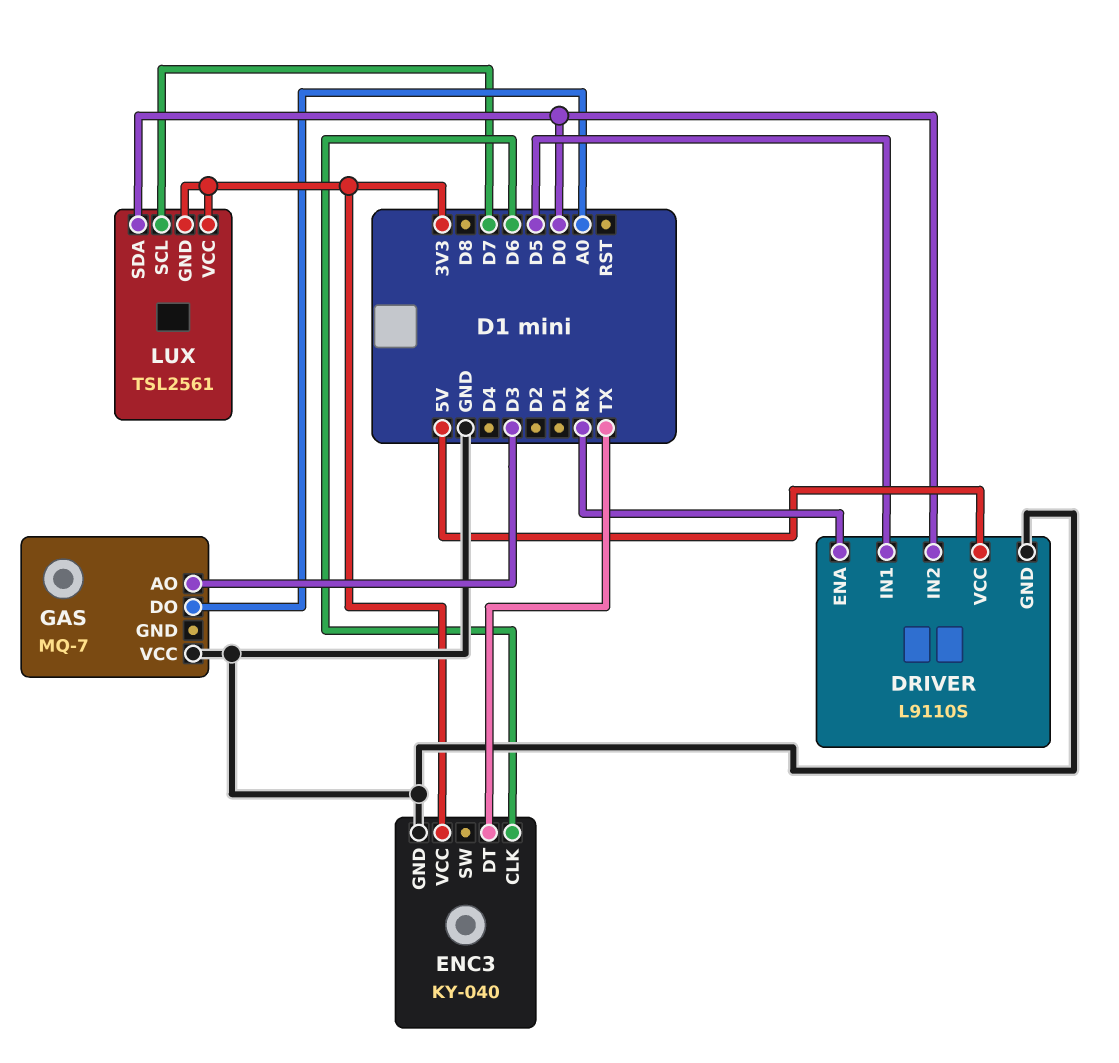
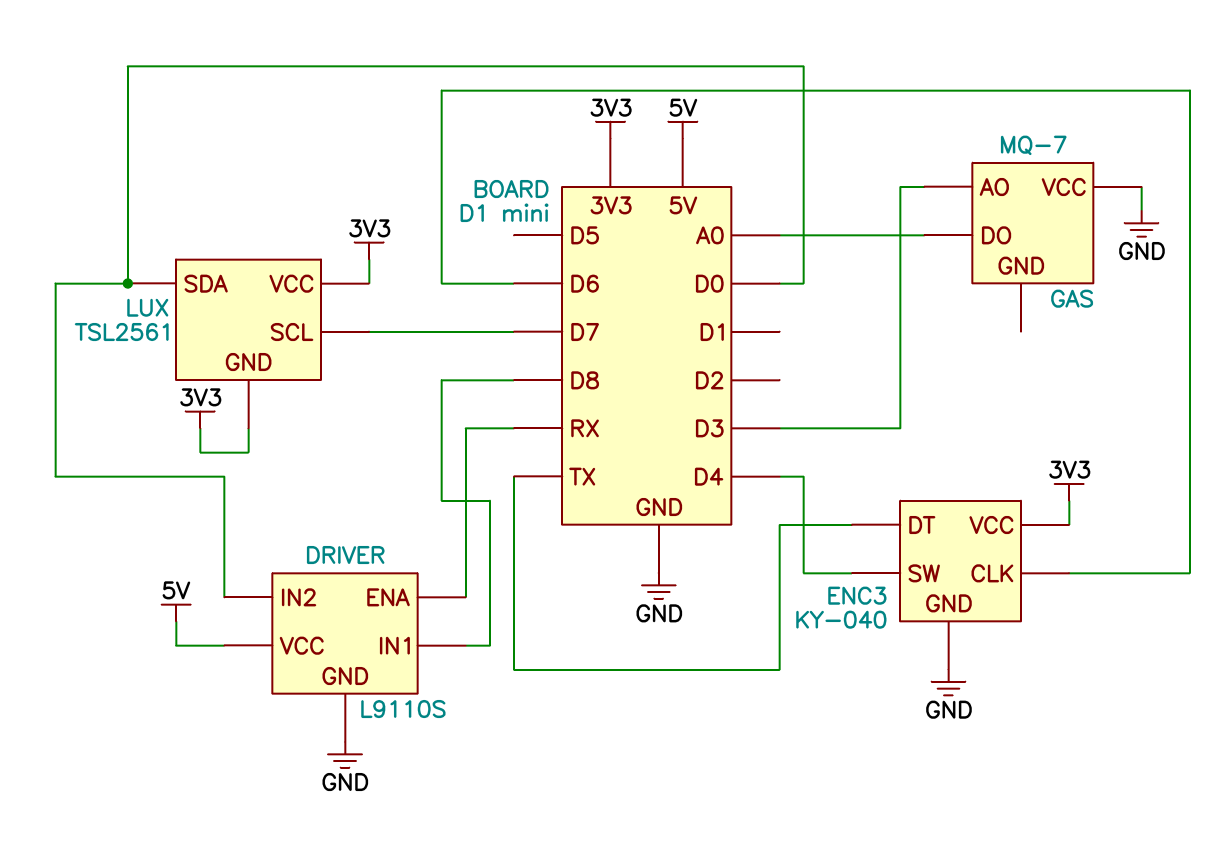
DRIVER pin IN1: D5 -> D8
ENC3 pin SW: none -> D4

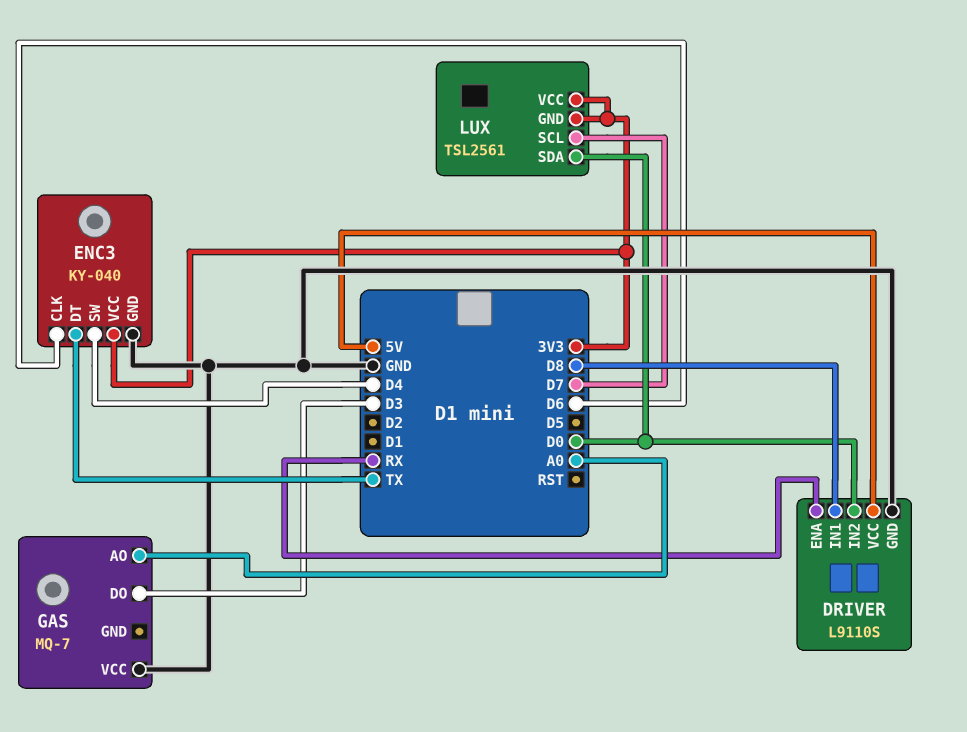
GAS pin AO: D3 -> A0
GAS pin DO: A0 -> D3

